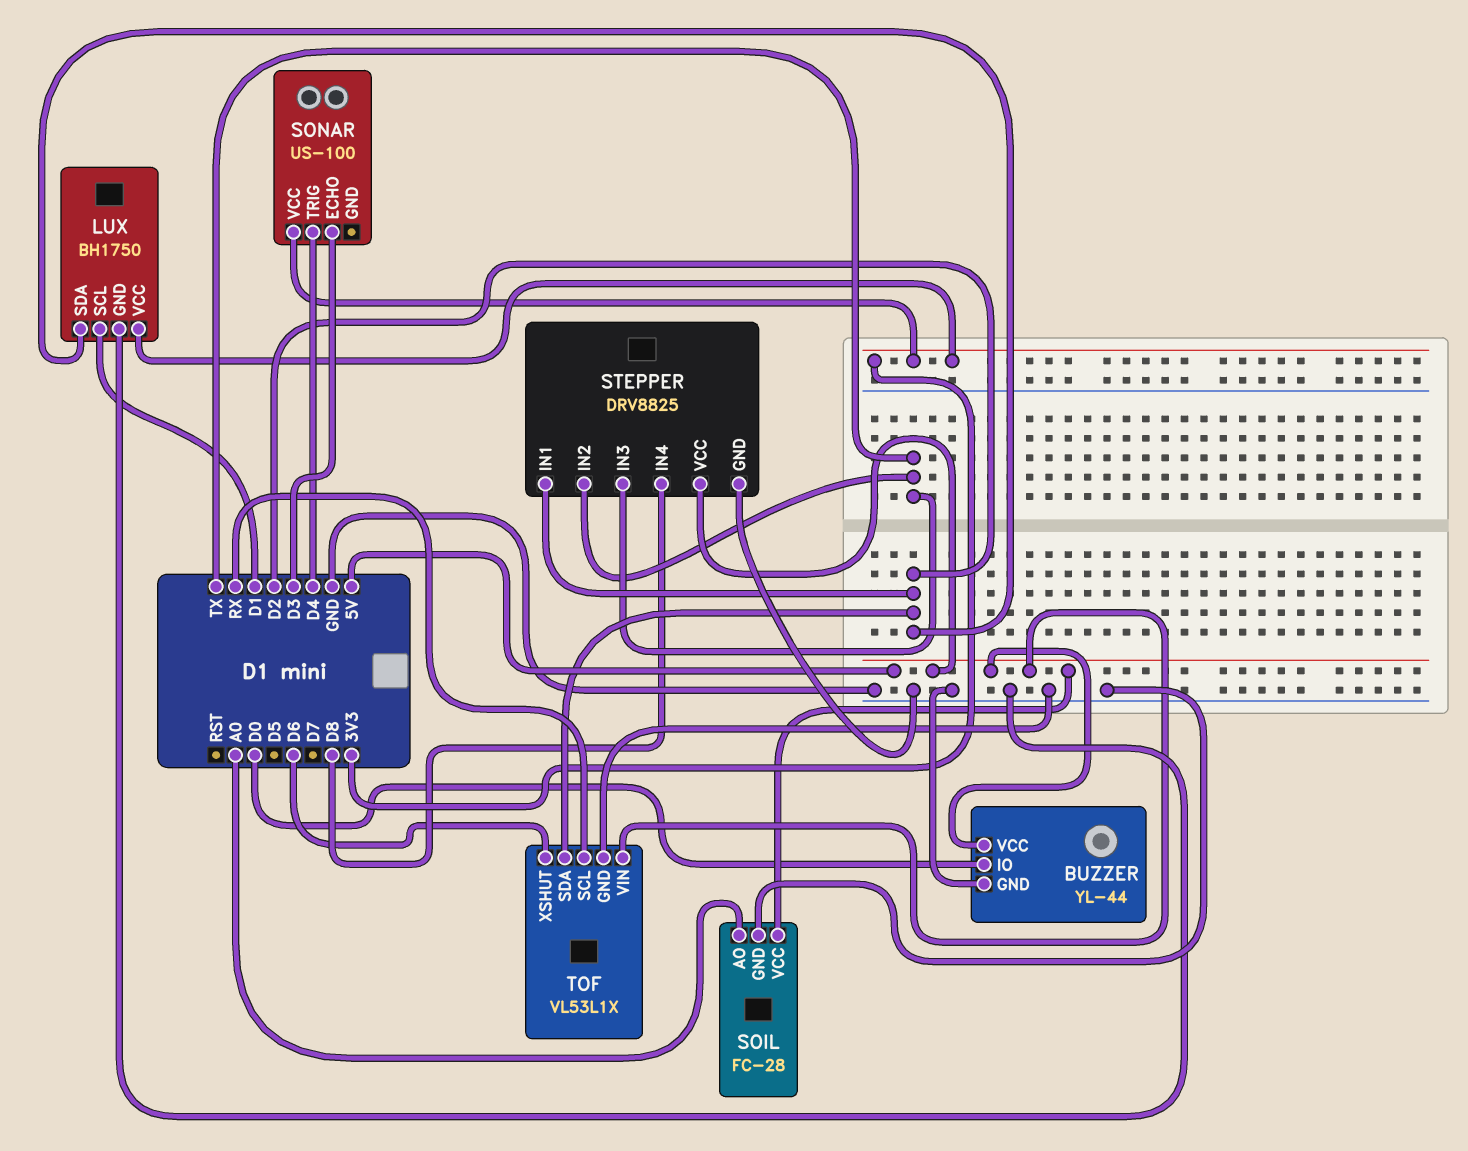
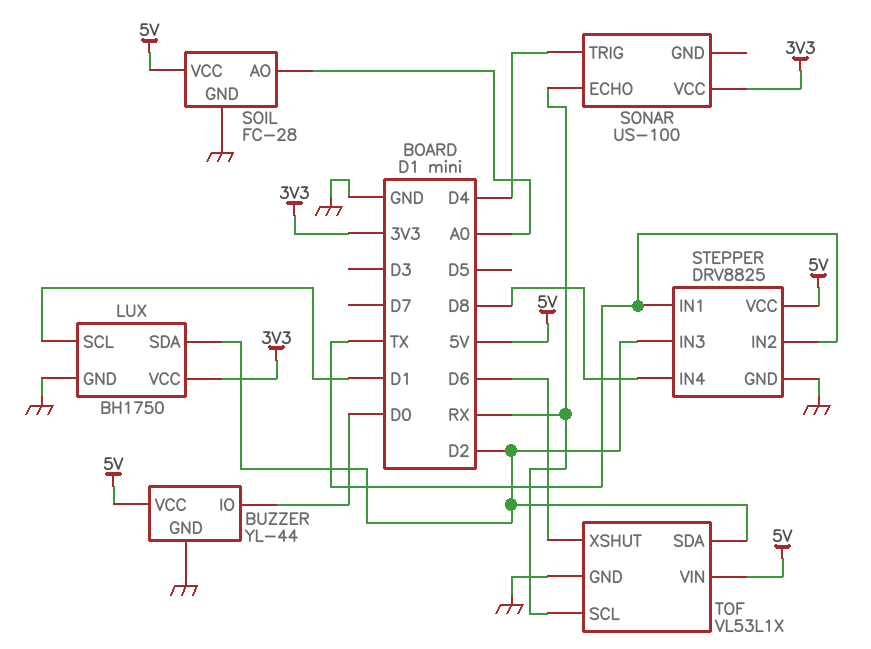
SONAR pin ECHO: D3 -> RX
STEPPER pin IN1: D2 -> TX
STEPPER pin IN3: TX -> D2

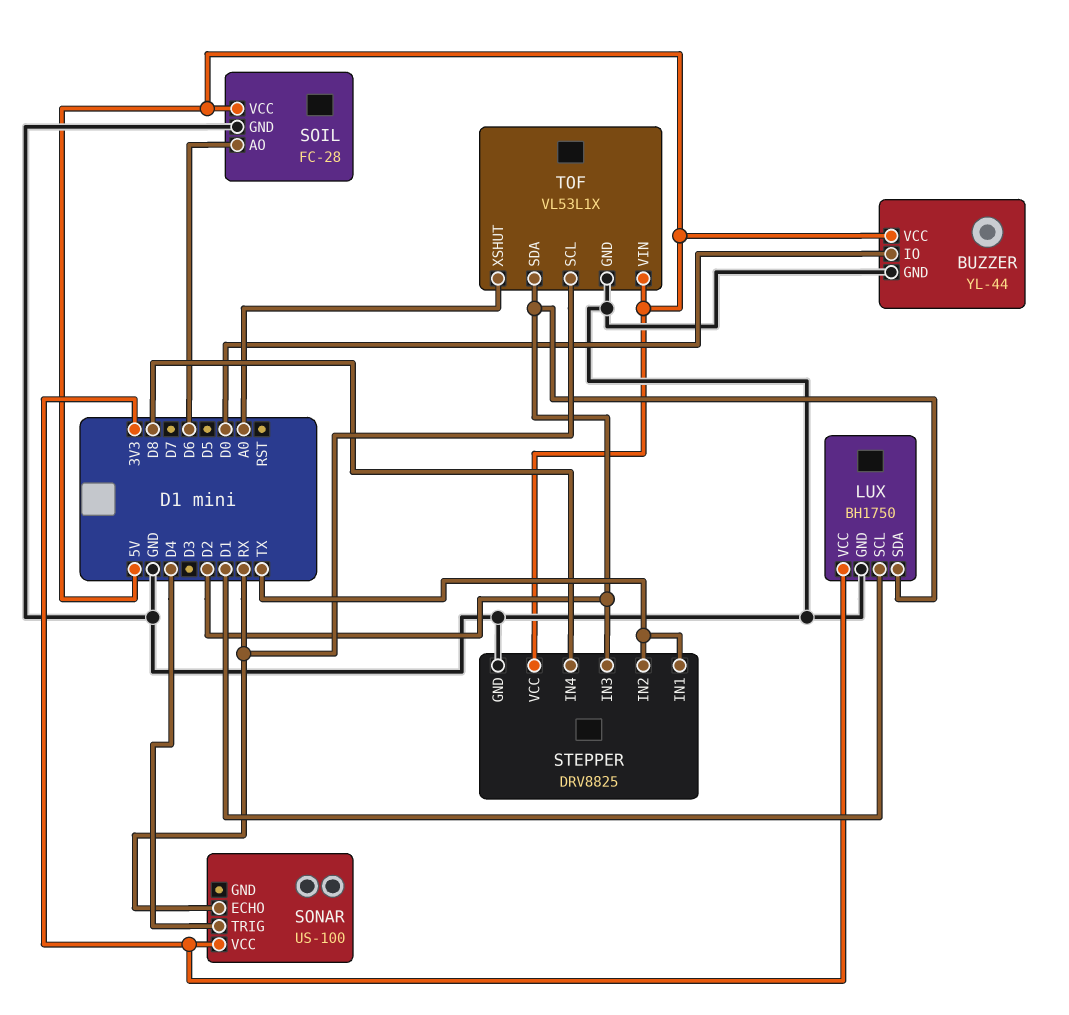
SOIL pin AO: A0 -> D6
TOF pin XSHUT: D6 -> A0

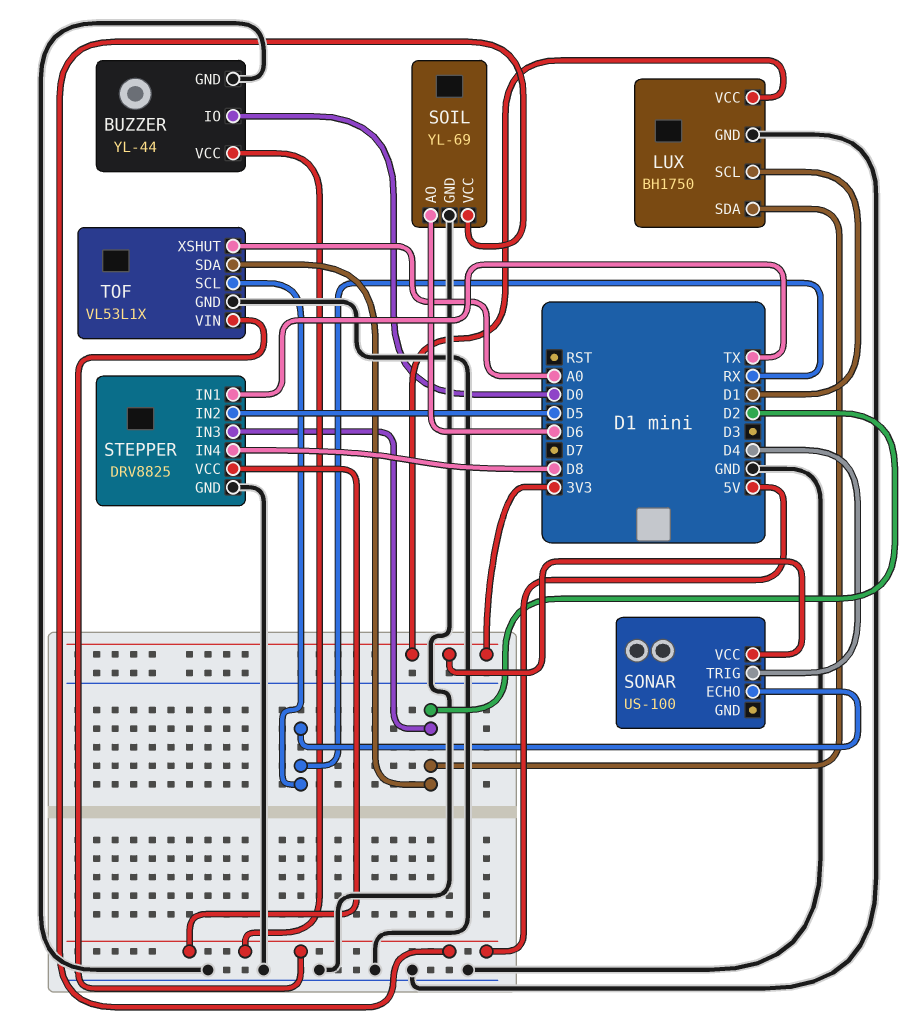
SOIL: FC-28 -> YL-69
STEPPER pin IN2: TX -> D5

